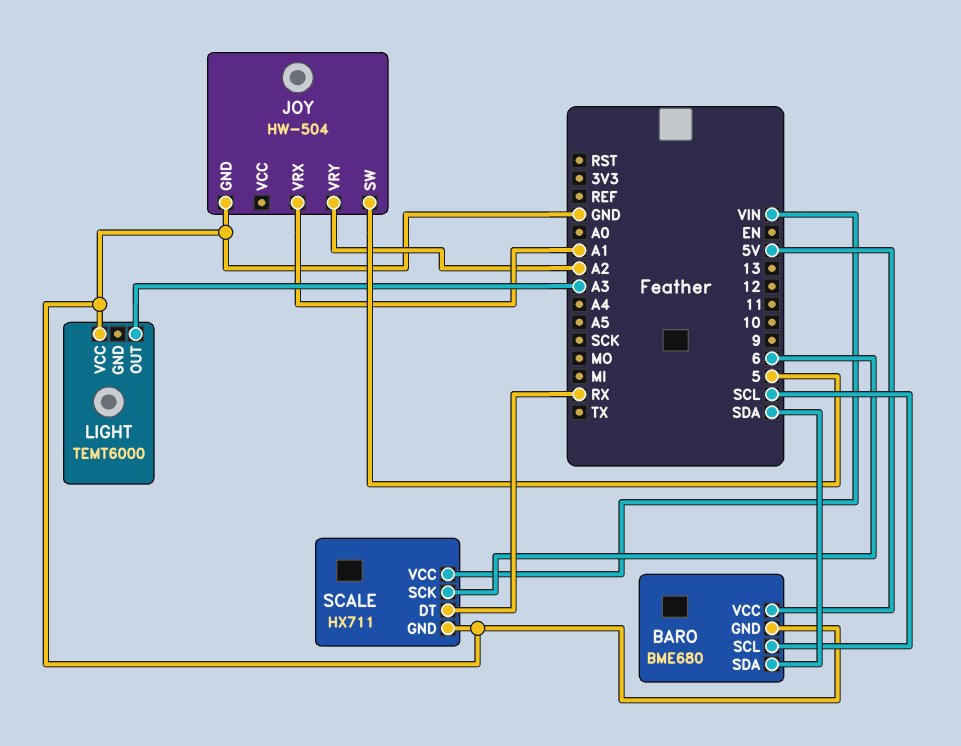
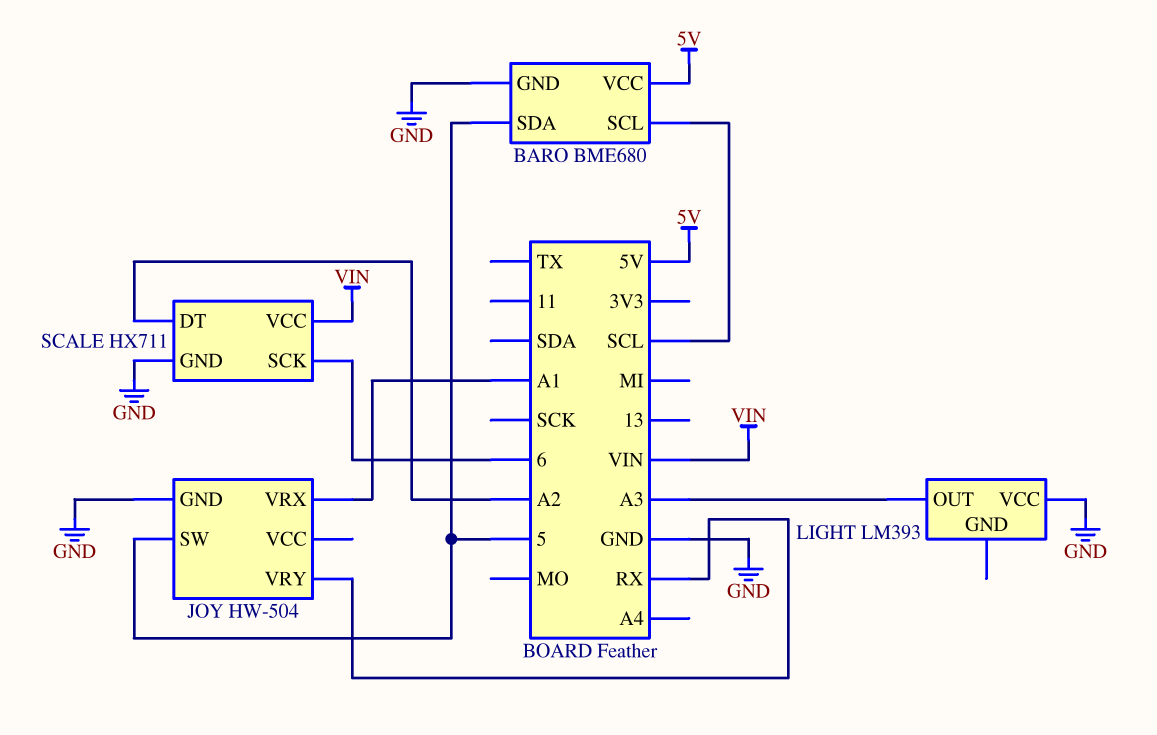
BARO pin SDA: SDA -> 5
JOY pin VRY: A2 -> RX
LIGHT: TEMT6000 -> LM393
SCALE pin DT: RX -> A2

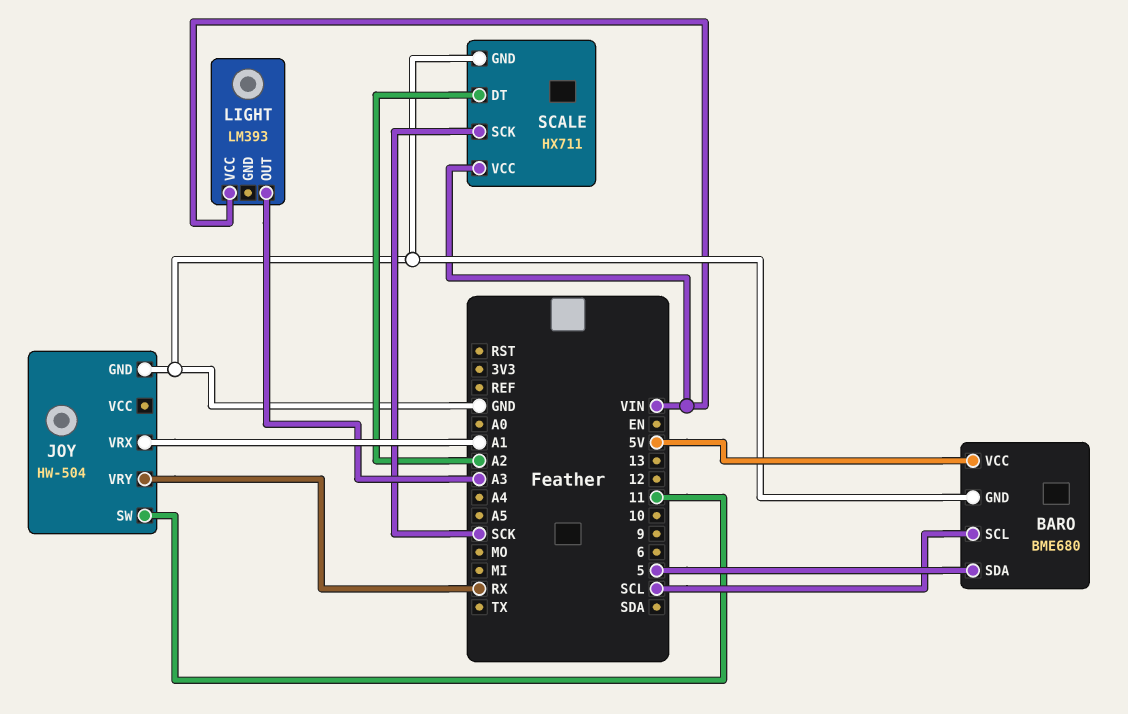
JOY pin SW: 5 -> 11
LIGHT pin VCC: GND -> VIN
SCALE pin SCK: 6 -> SCK

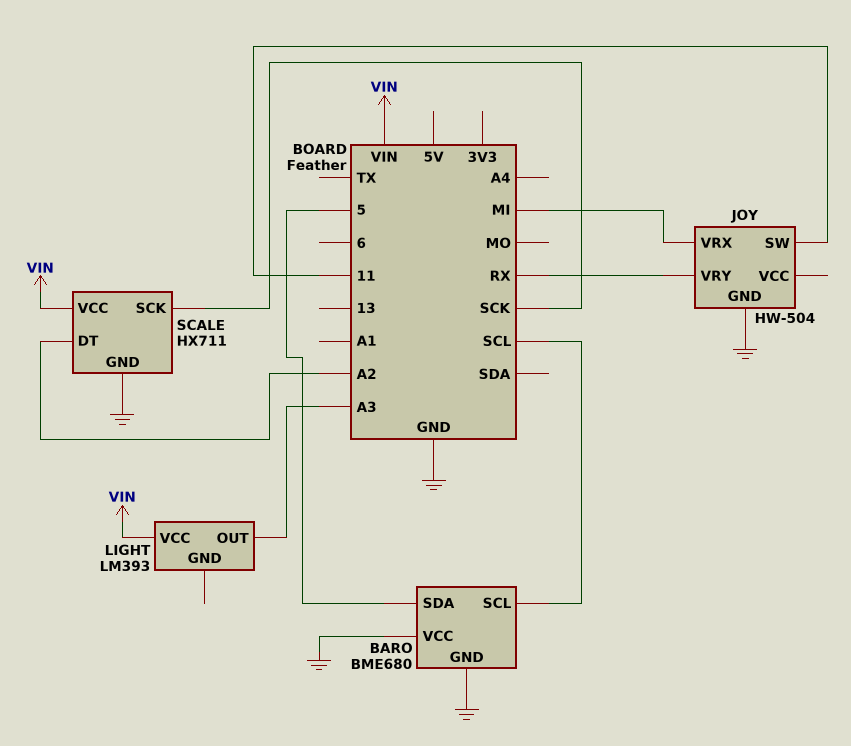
BARO pin VCC: 5V -> GND
JOY pin VRX: A1 -> MI

